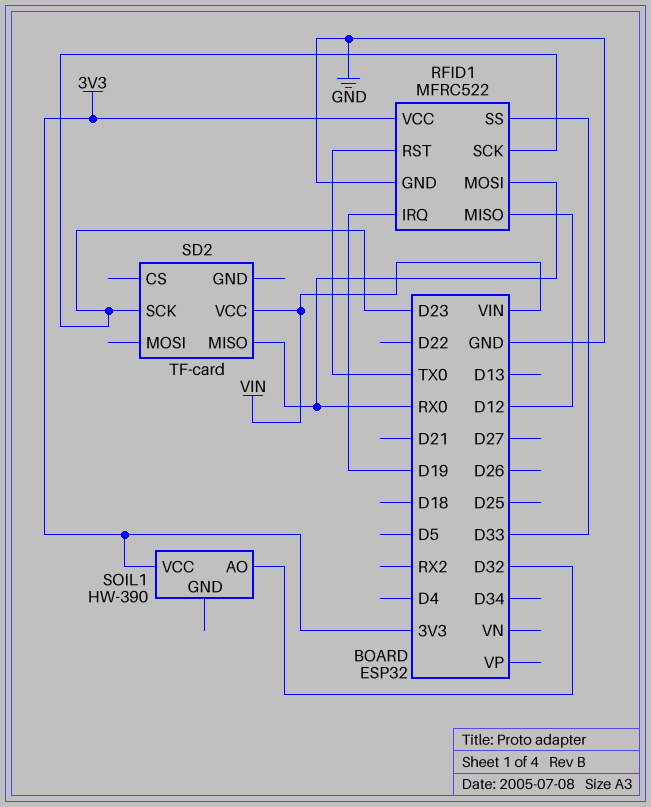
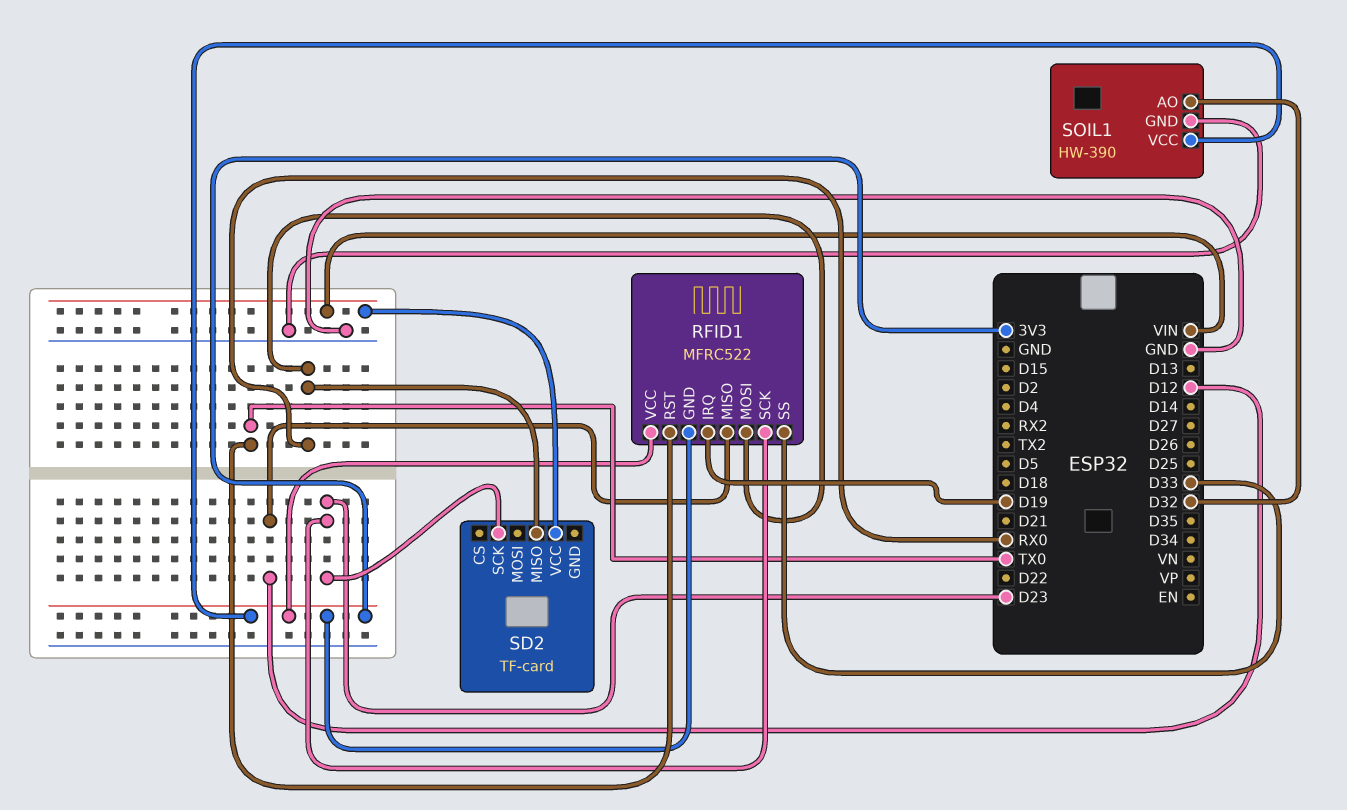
RFID1 pin GND: GND -> 3V3
SOIL1 pin GND: none -> GND

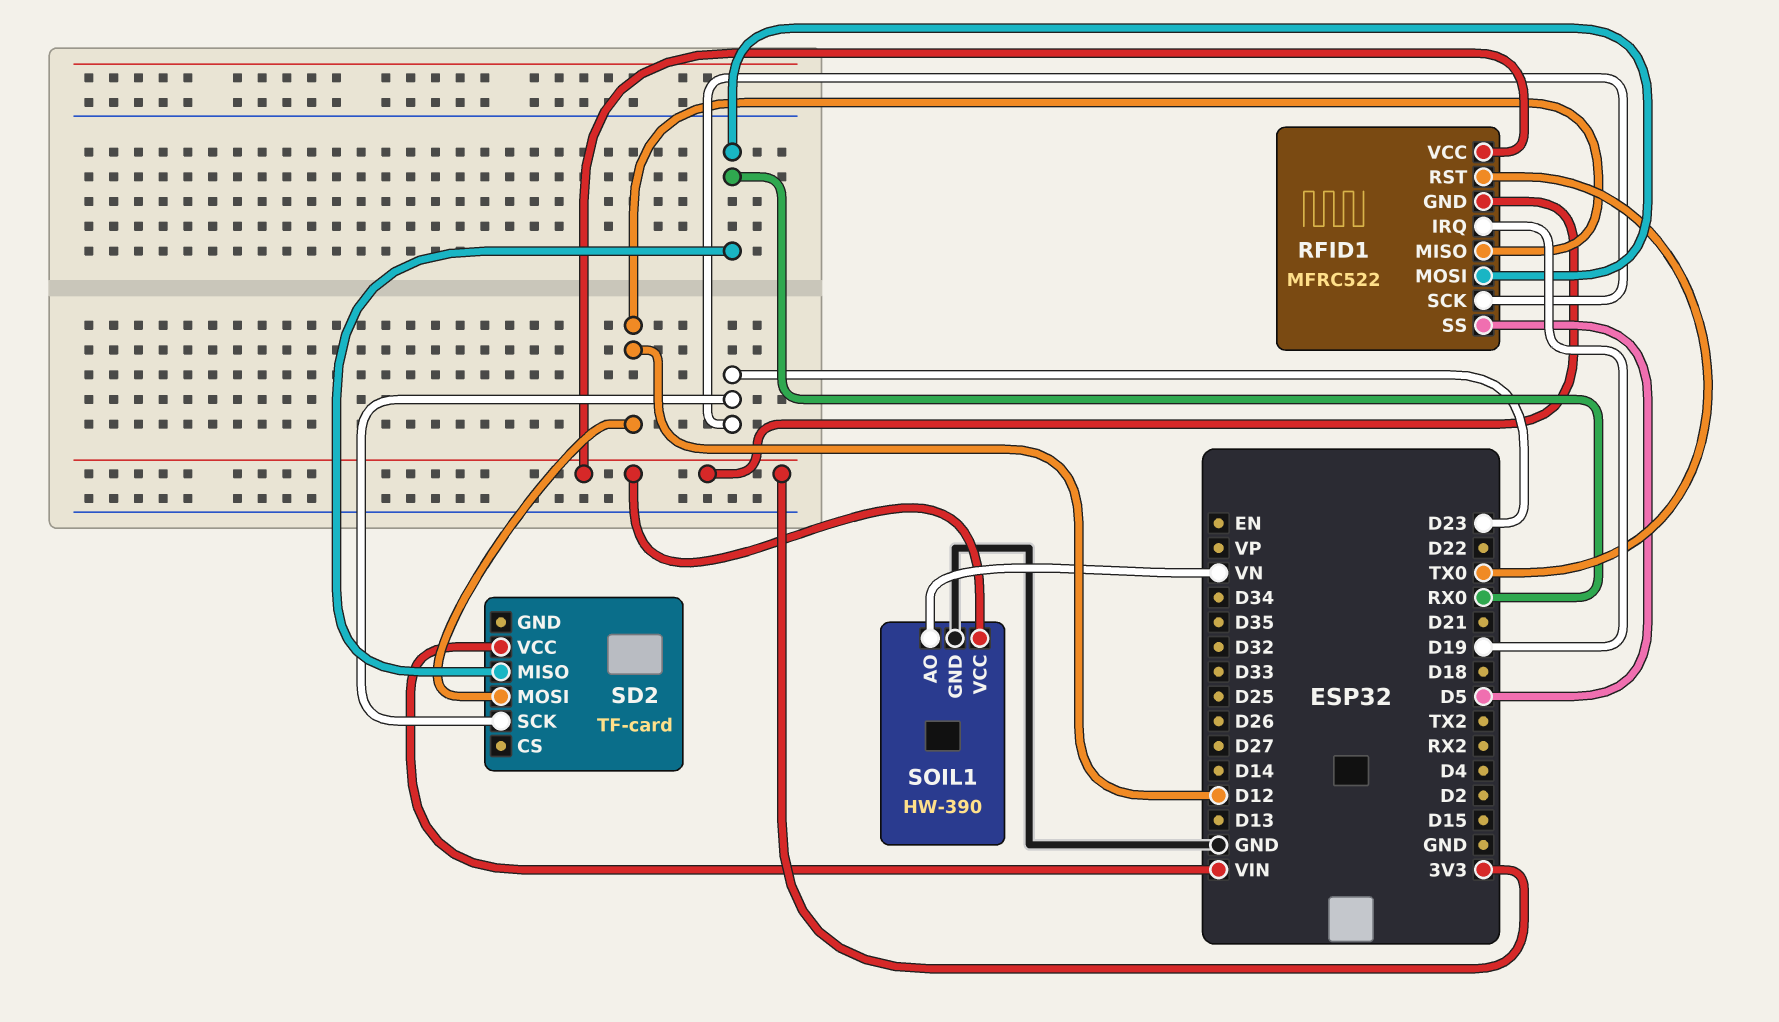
RFID1 pin SS: D33 -> D5
SD2 pin MOSI: none -> D12
SOIL1 pin AO: D32 -> VN

